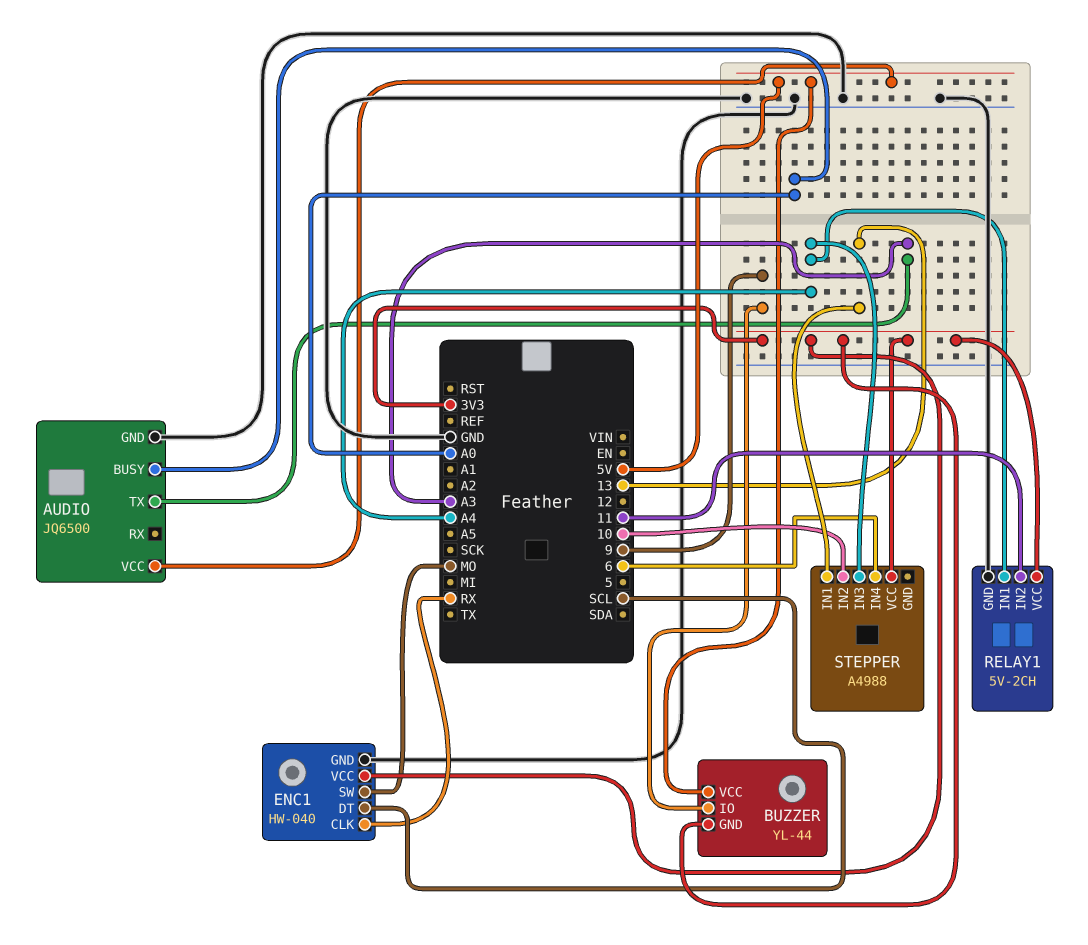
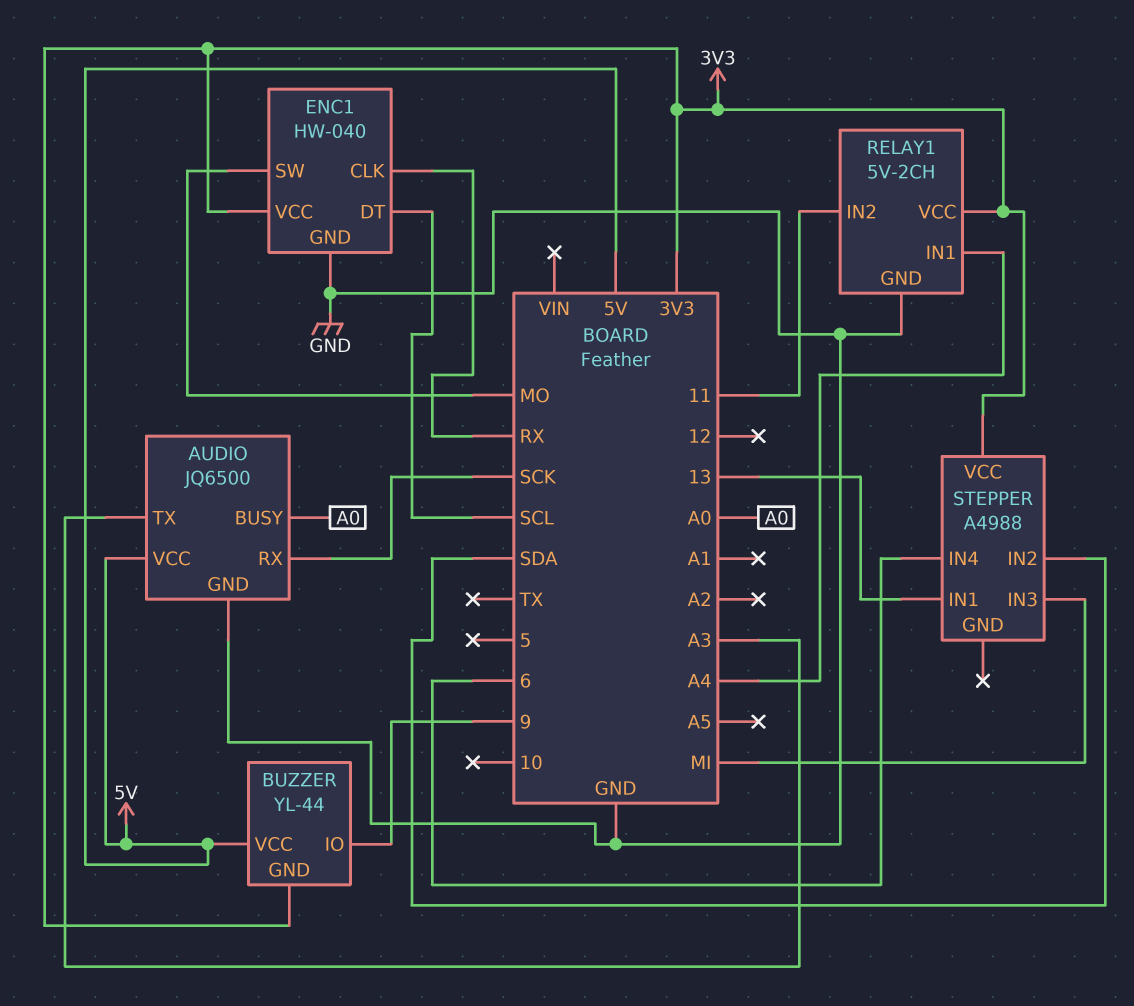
AUDIO pin RX: none -> SCK
STEPPER pin IN2: 10 -> SDA
STEPPER pin IN3: A4 -> MI

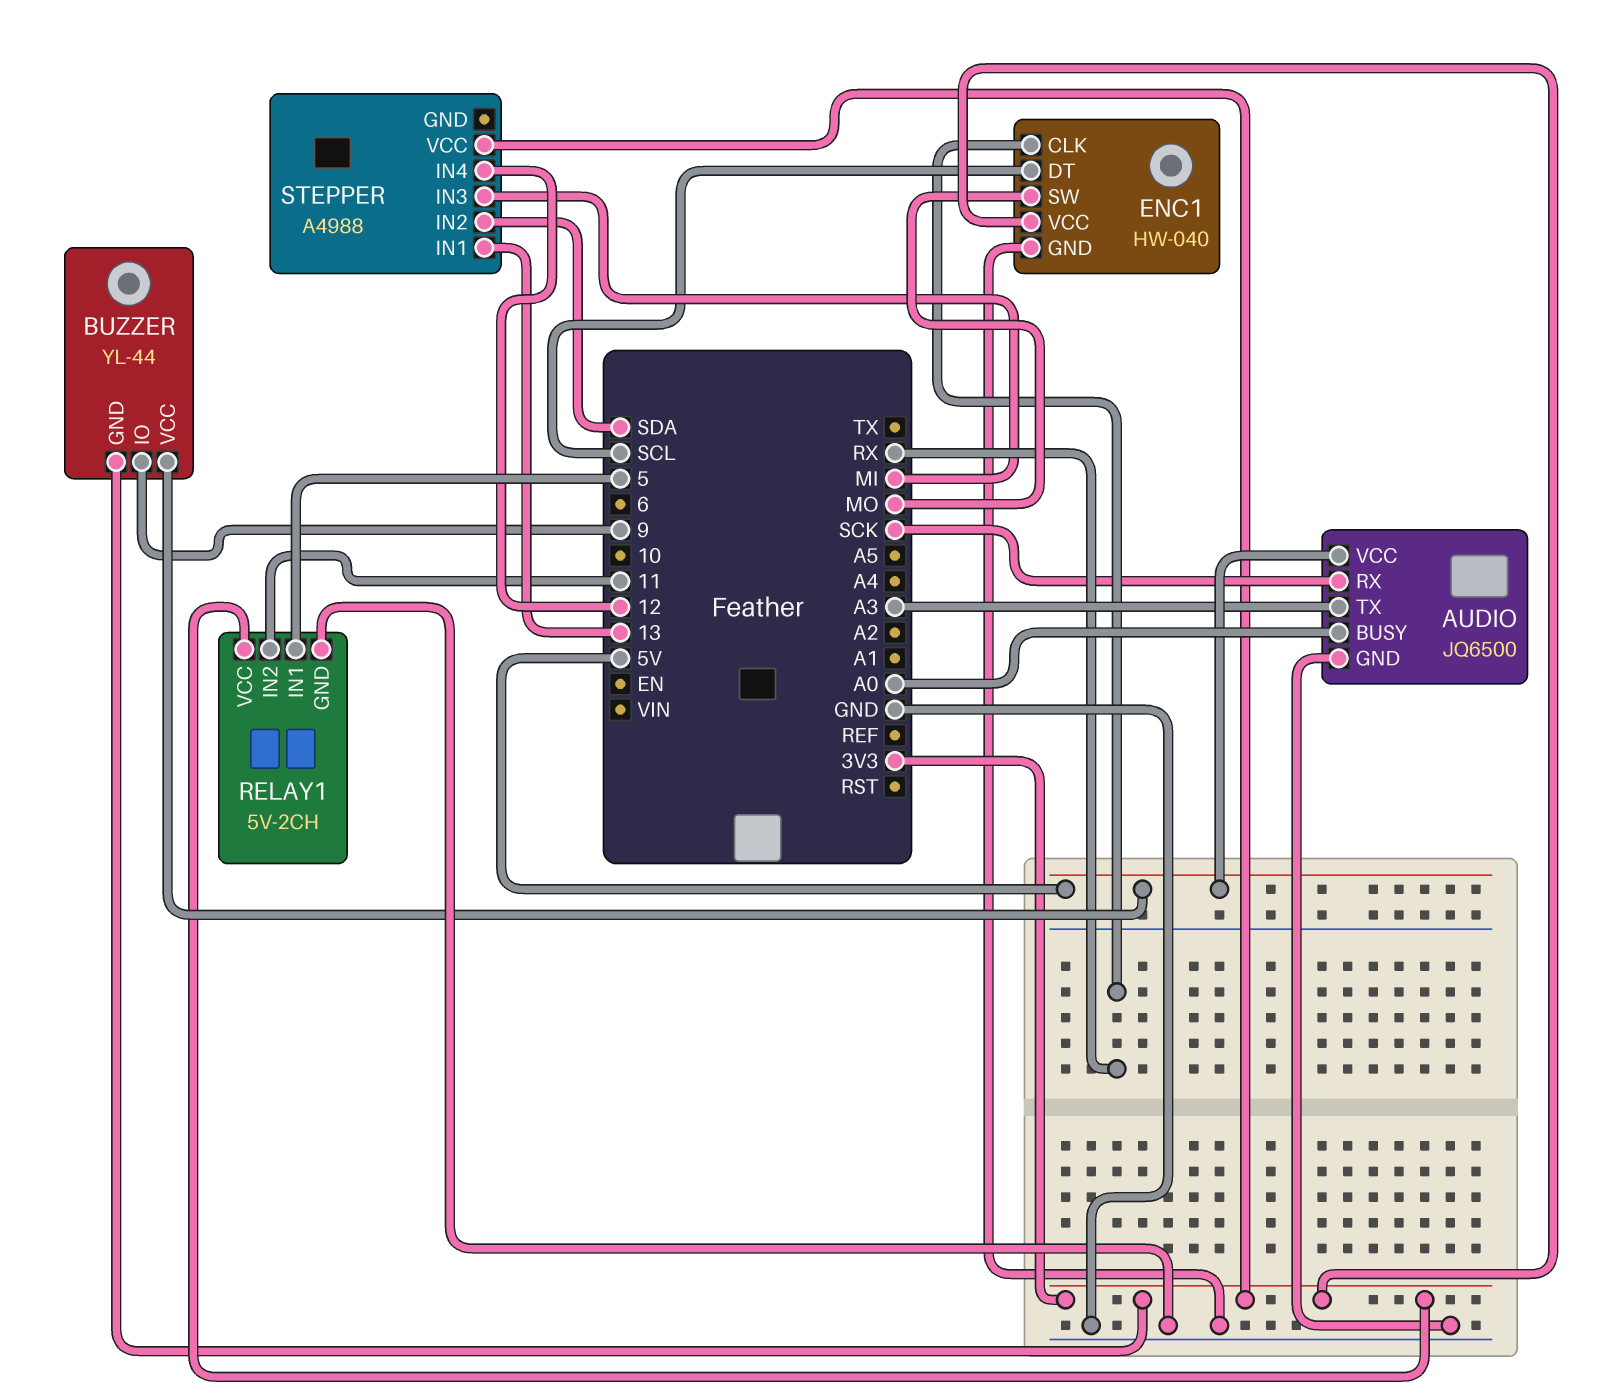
RELAY1 pin IN1: A4 -> 5
STEPPER pin IN4: 6 -> 12

